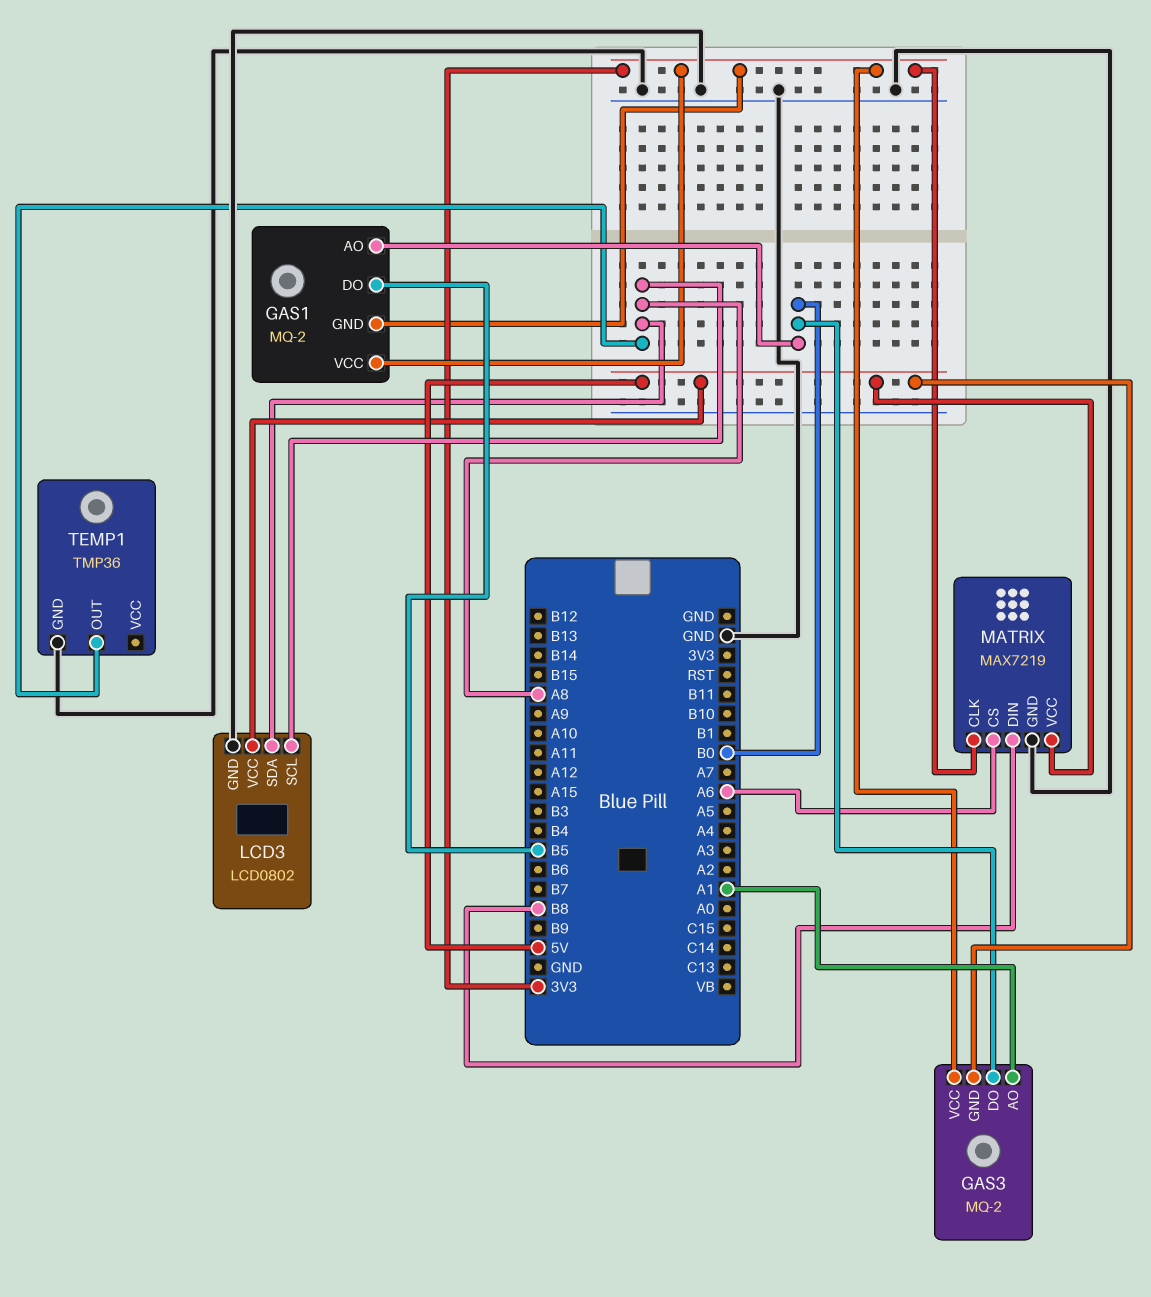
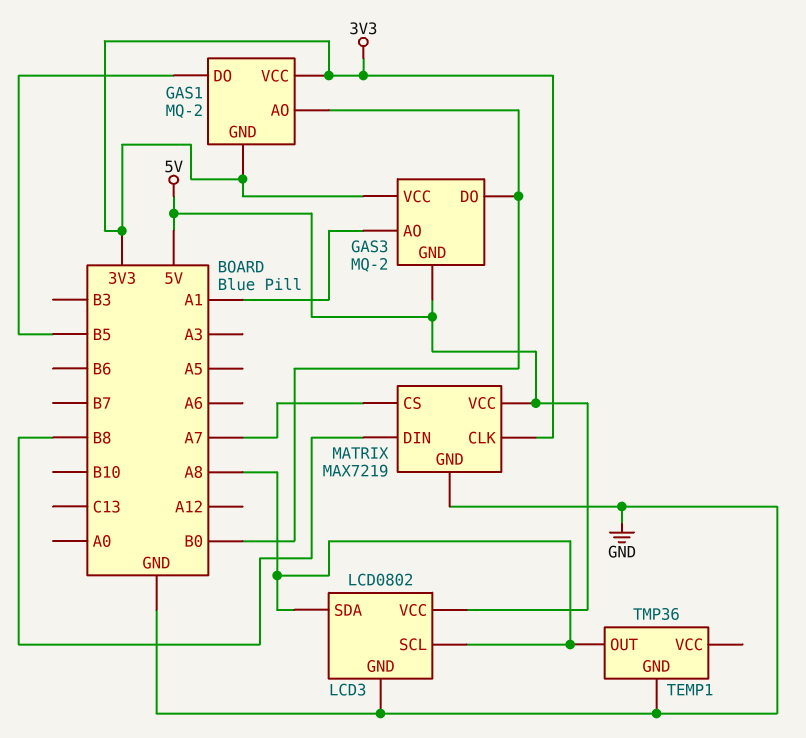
MATRIX pin CS: A6 -> A7

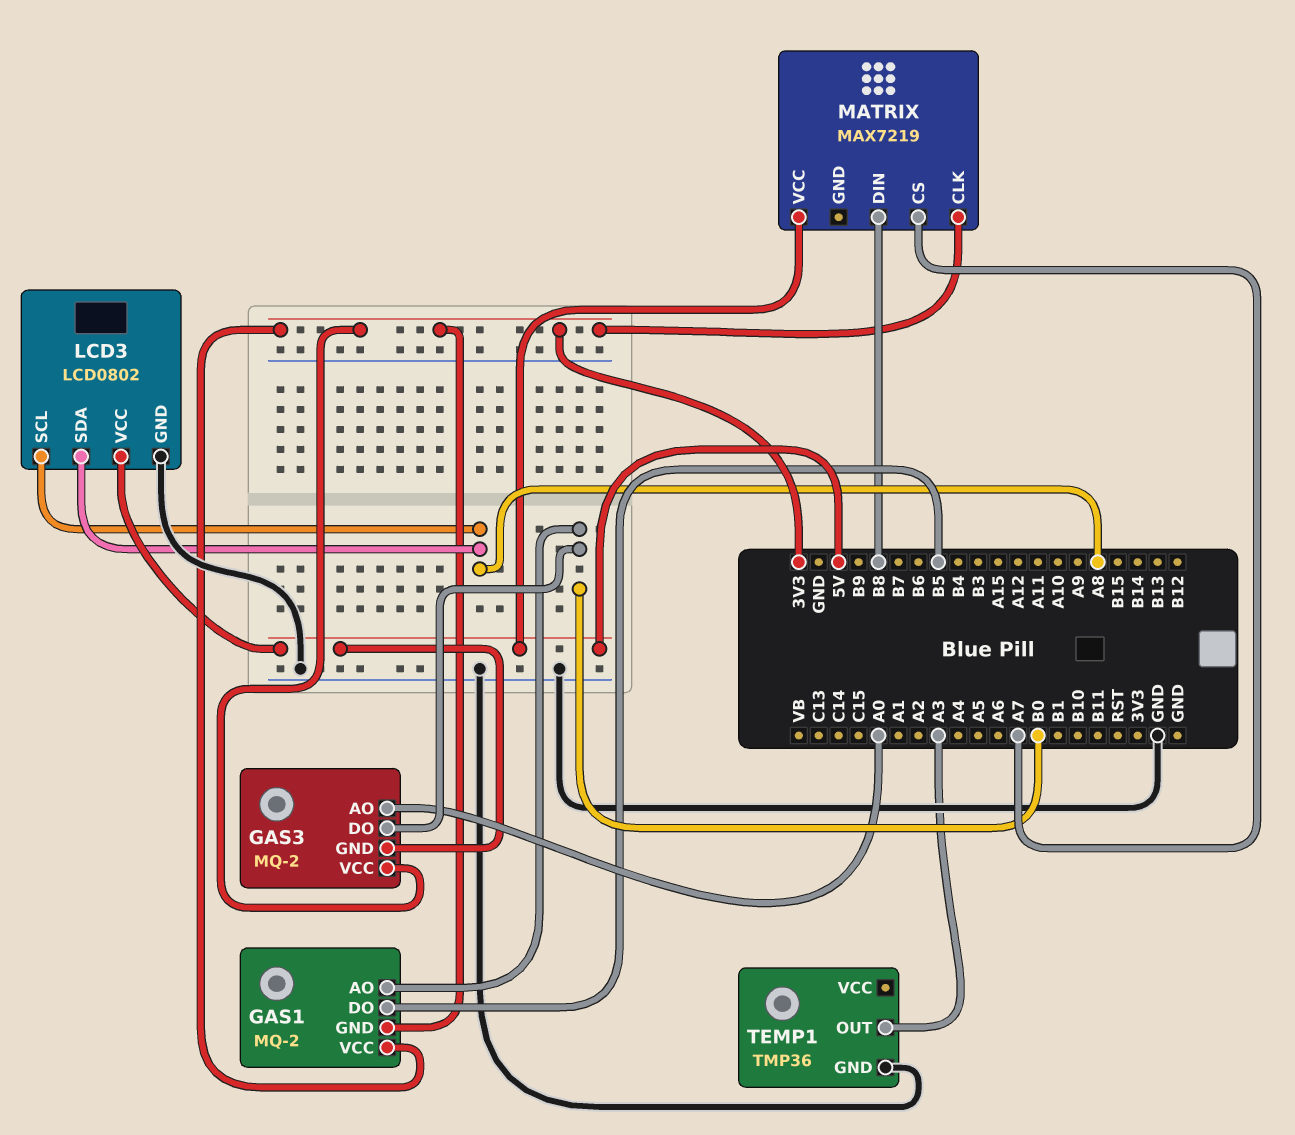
GAS3 pin AO: A1 -> A0
MATRIX pin GND: GND -> none
TEMP1 pin OUT: A8 -> A3

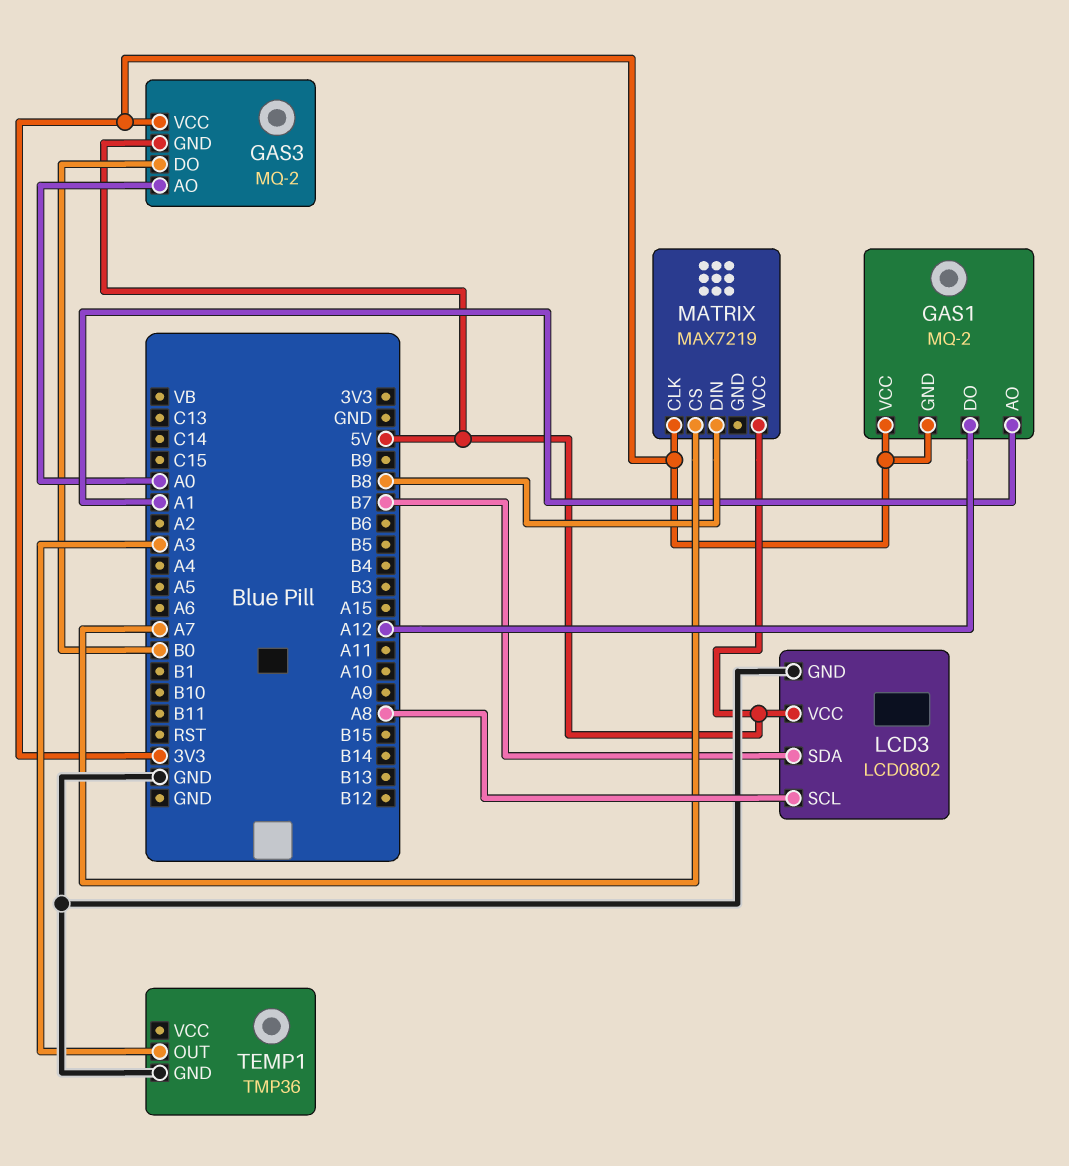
GAS1 pin AO: B0 -> A1
GAS1 pin DO: B5 -> A12
LCD3 pin SDA: A8 -> B7

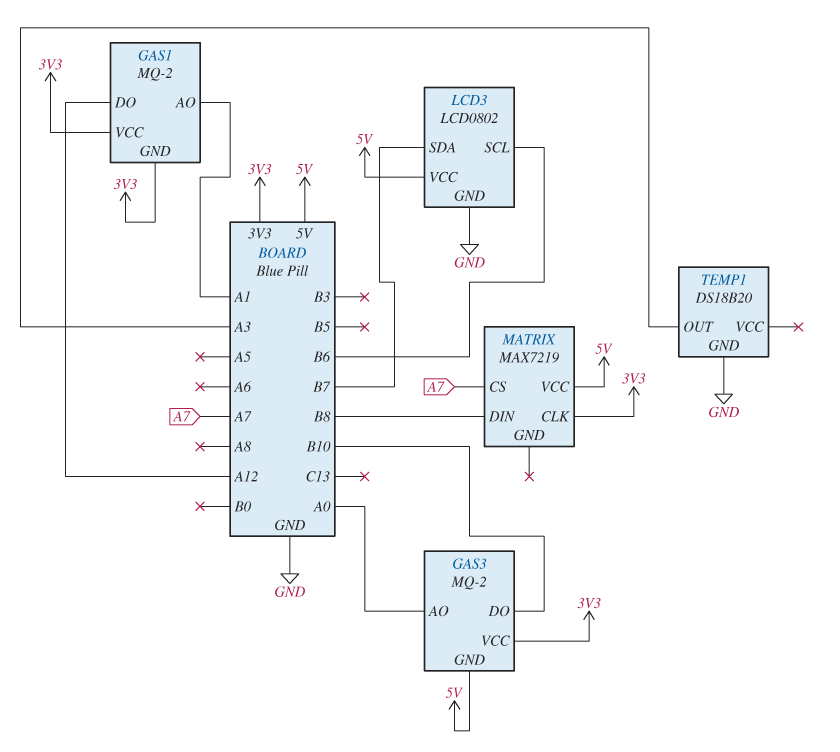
GAS3 pin DO: B0 -> B10
LCD3 pin SCL: A8 -> B6
TEMP1: TMP36 -> DS18B20

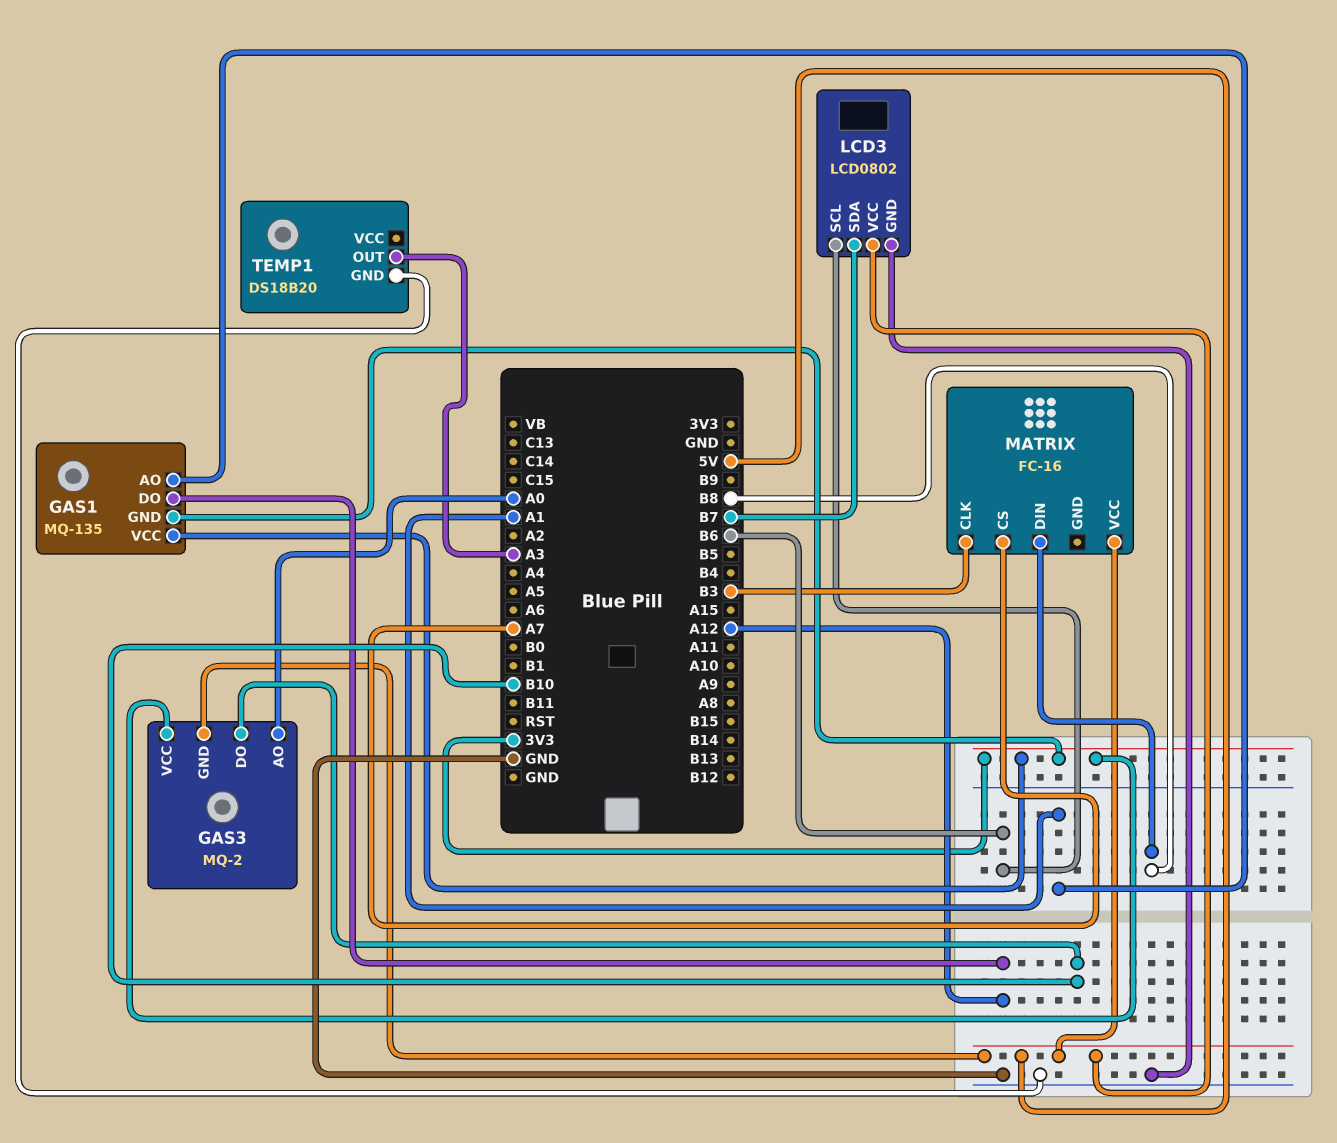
GAS1: MQ-2 -> MQ-135
MATRIX: MAX7219 -> FC-16
MATRIX pin CLK: 3V3 -> B3

